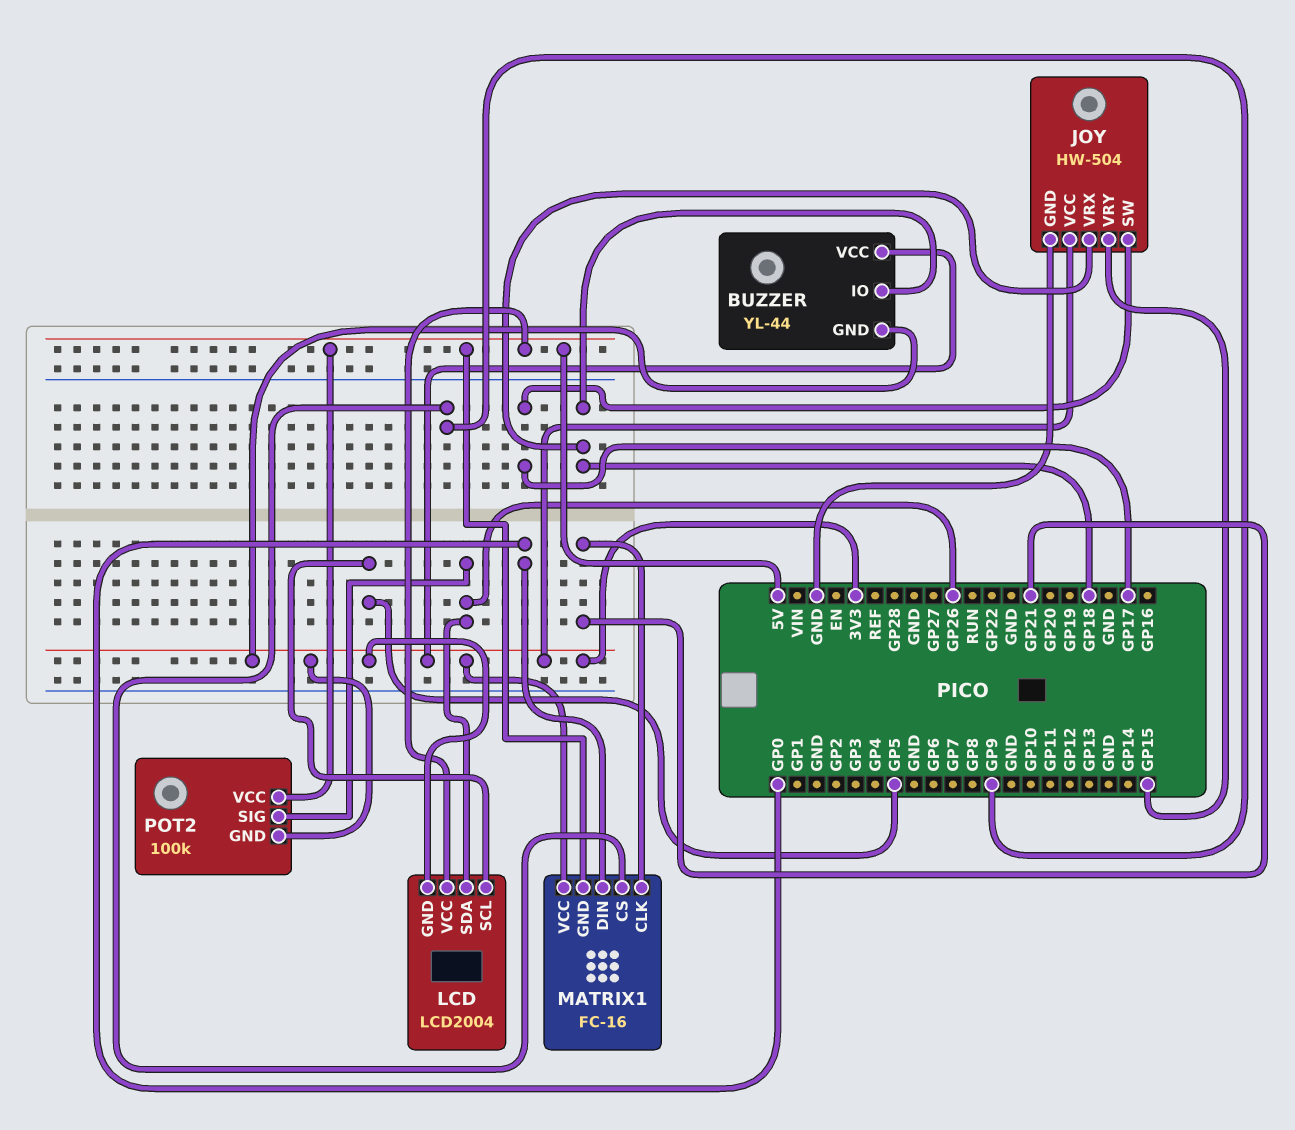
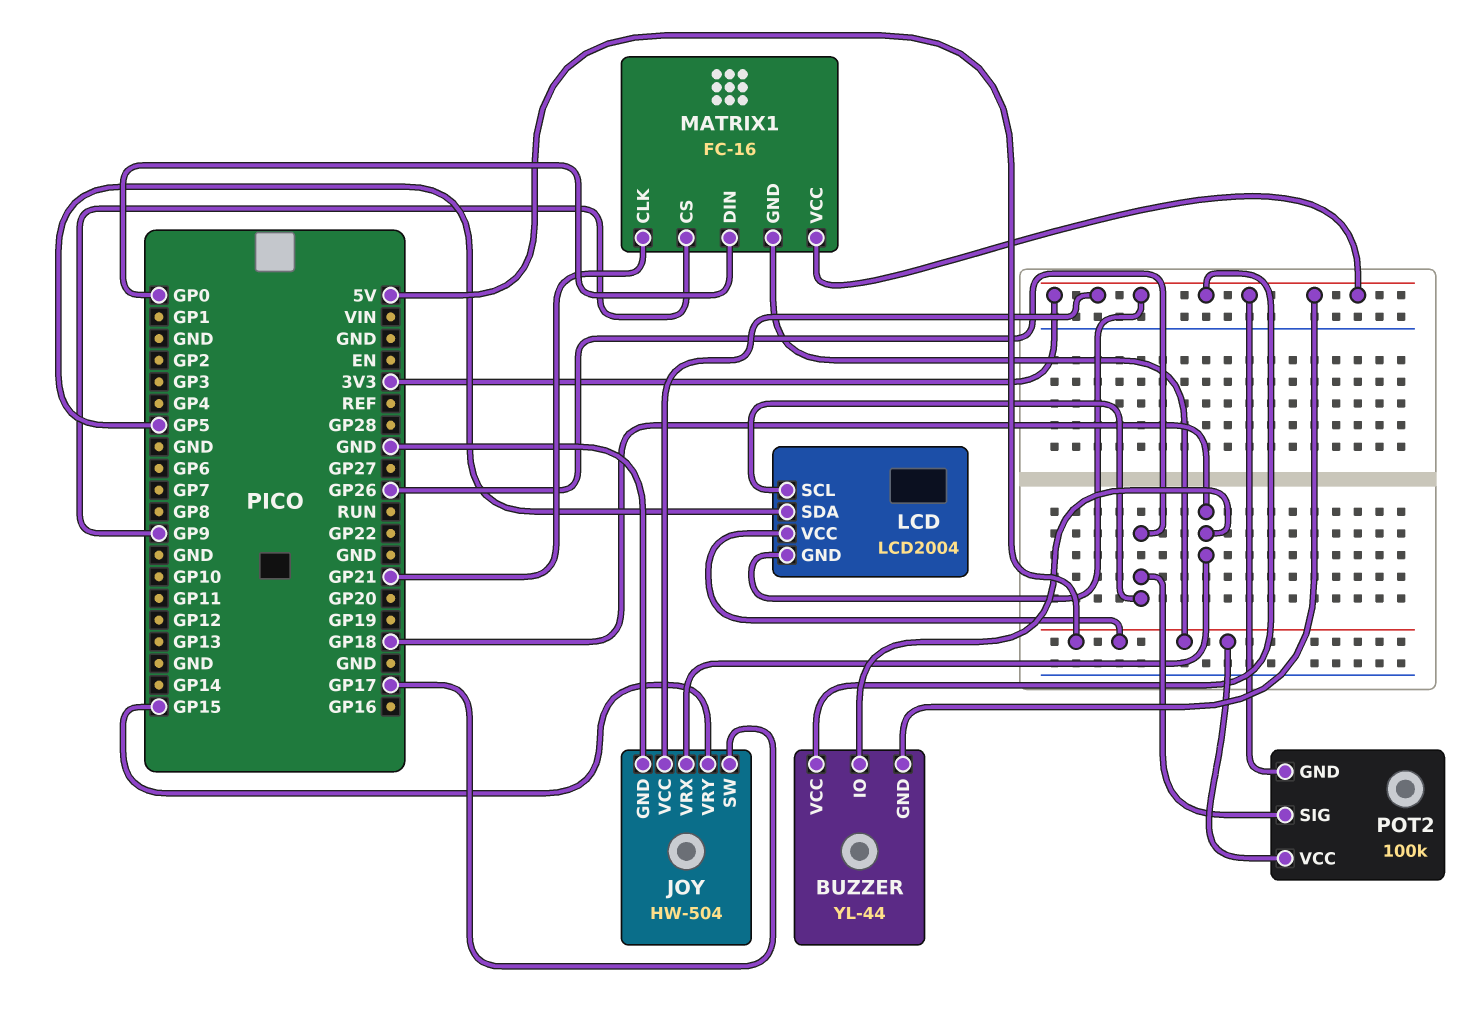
LCD pin SCL: GP5 -> GP26
LCD pin SDA: GP26 -> GP5

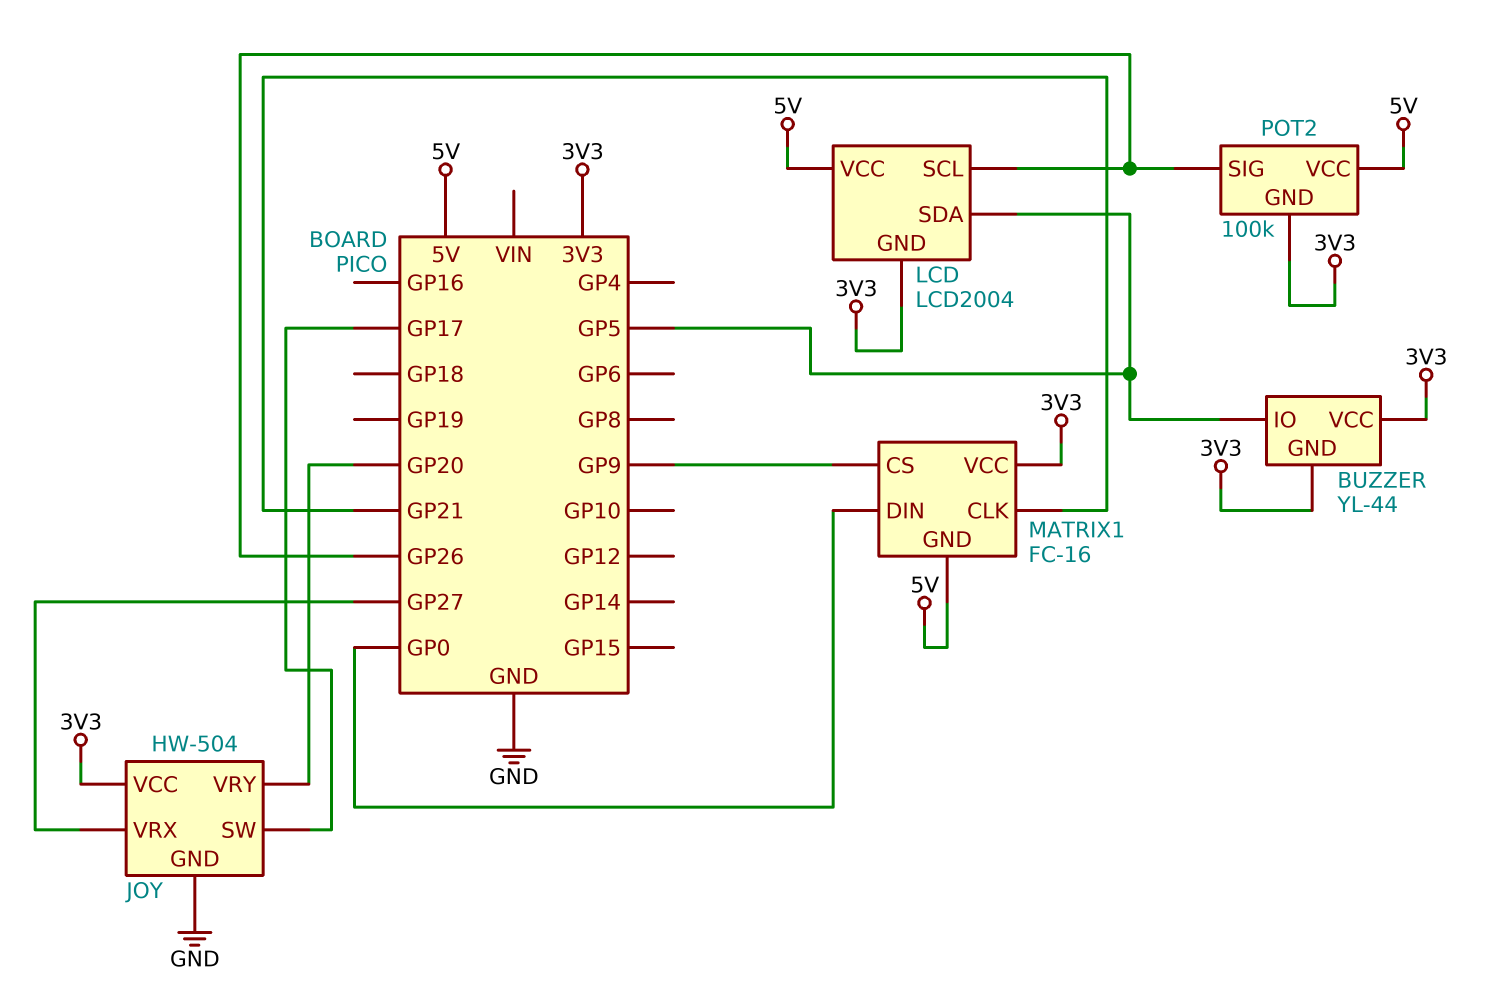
BUZZER pin IO: GP18 -> GP5
JOY pin VRX: GP18 -> GP27
JOY pin VRY: GP15 -> GP20

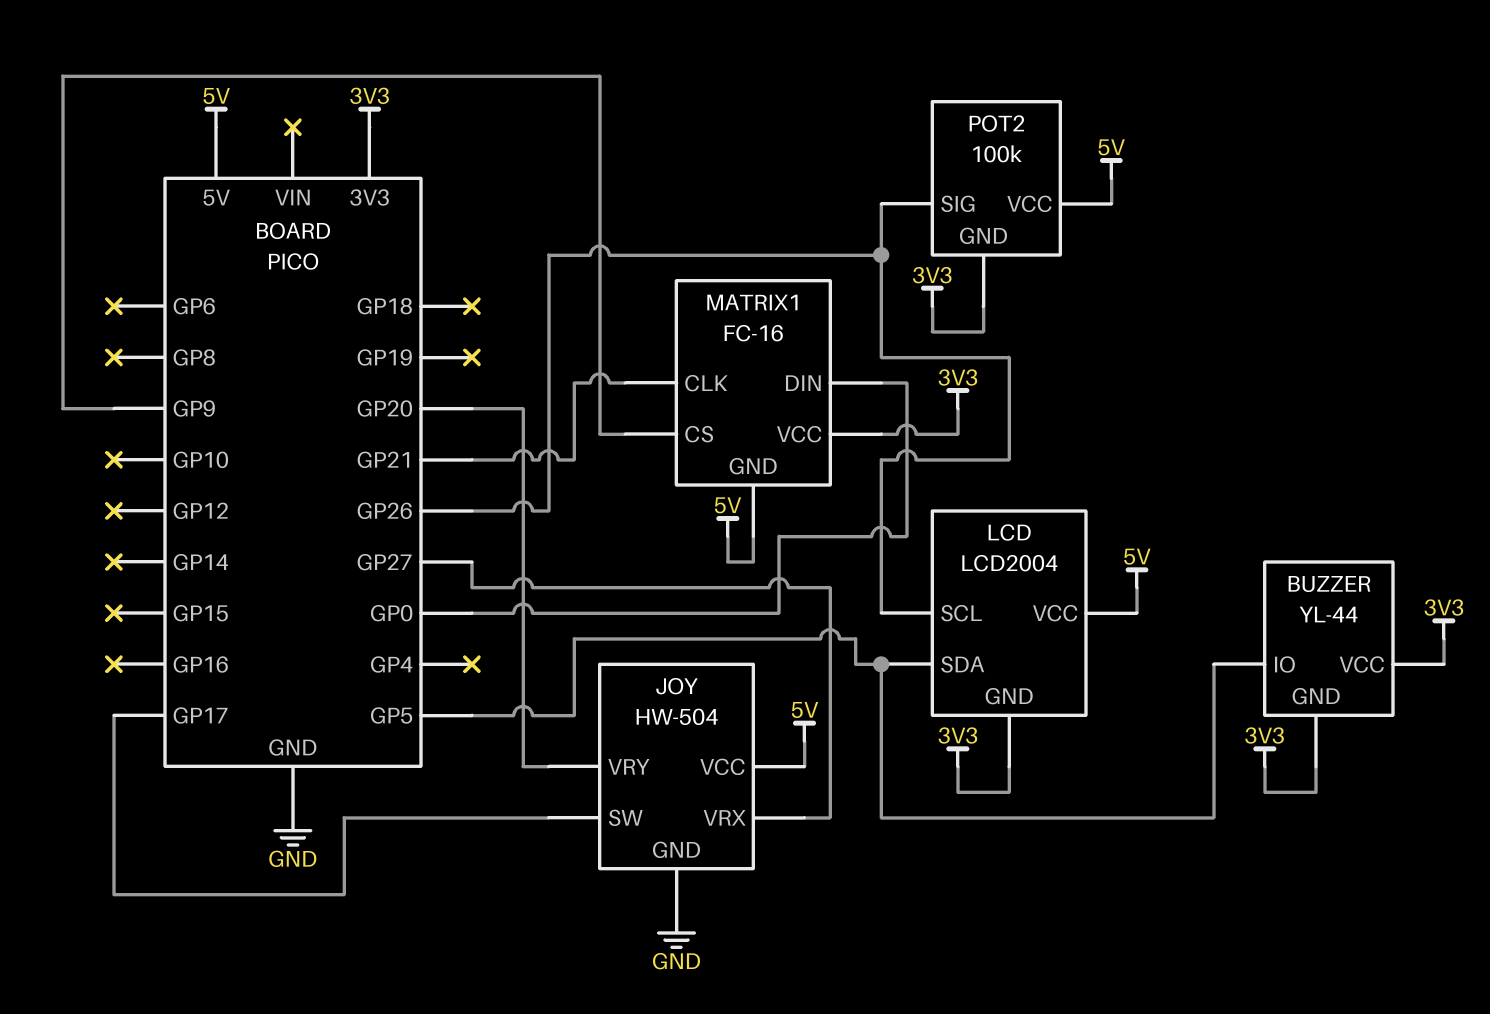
JOY pin VCC: 3V3 -> 5V

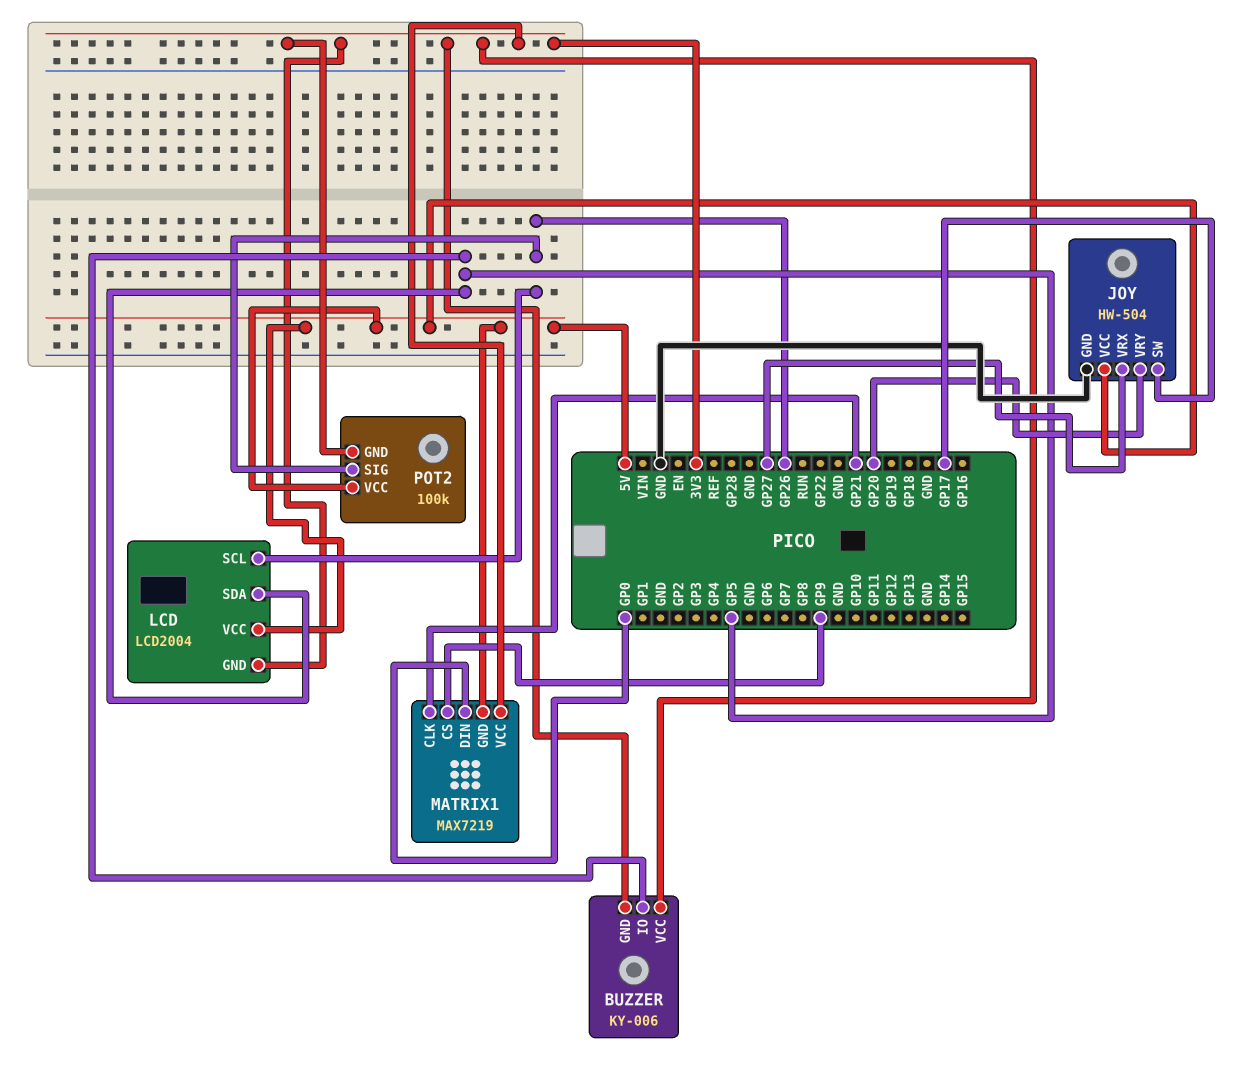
BUZZER: YL-44 -> KY-006
MATRIX1: FC-16 -> MAX7219

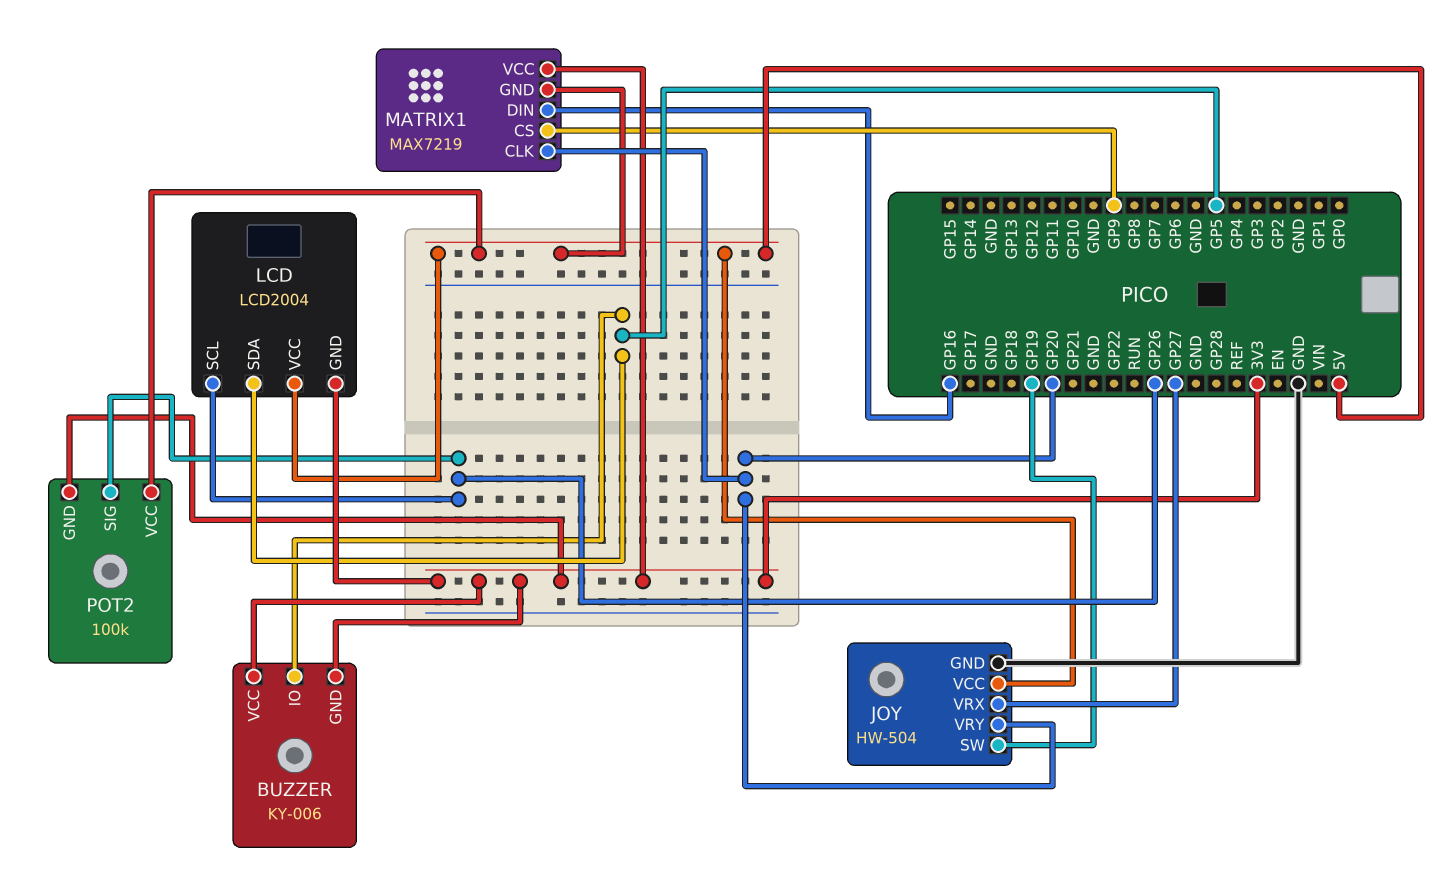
JOY pin SW: GP17 -> GP19
MATRIX1 pin CLK: GP21 -> GP20
MATRIX1 pin DIN: GP0 -> GP16

